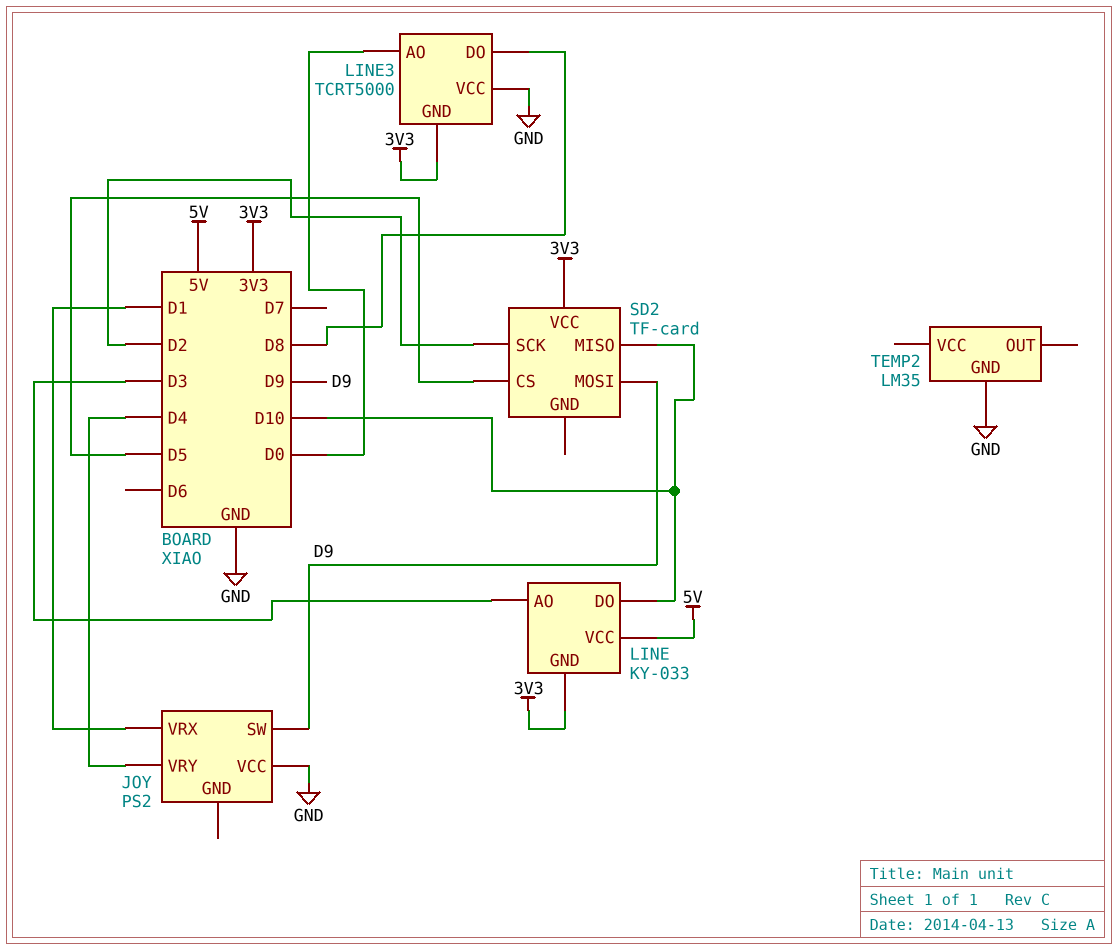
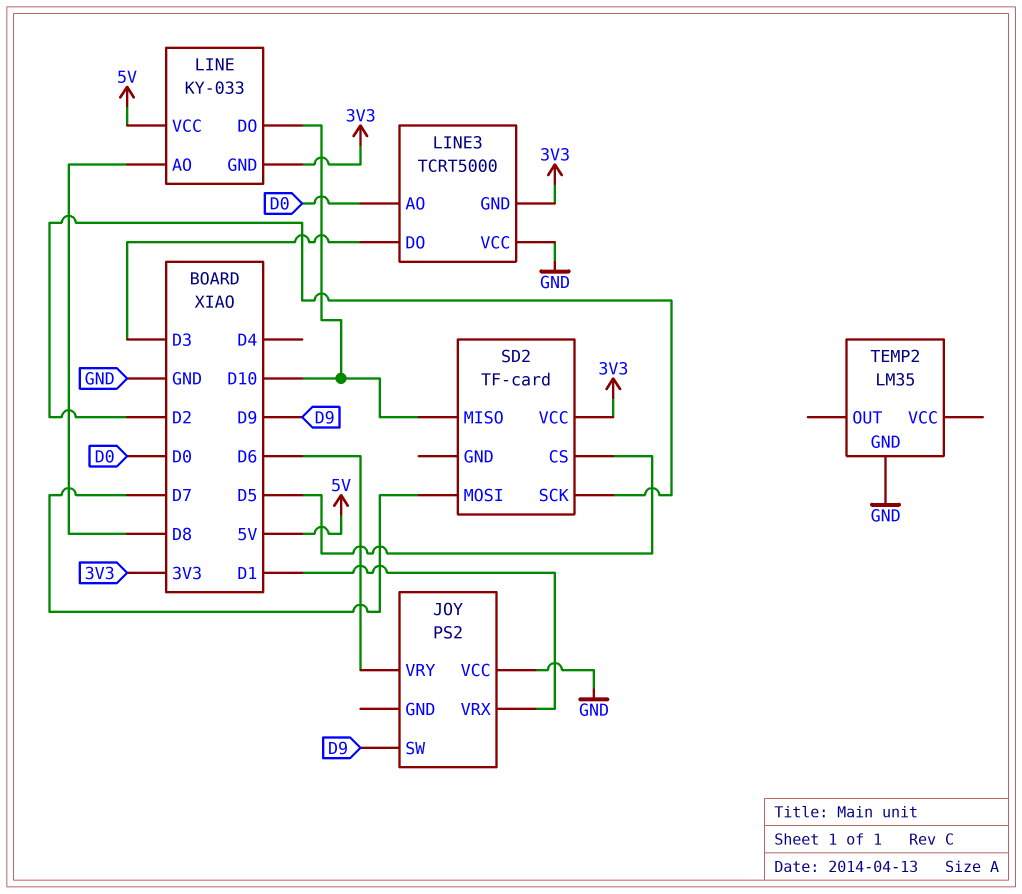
JOY pin VRY: D4 -> D6
LINE pin AO: D3 -> D8
LINE3 pin DO: D8 -> D3
SD2 pin MOSI: D9 -> D7

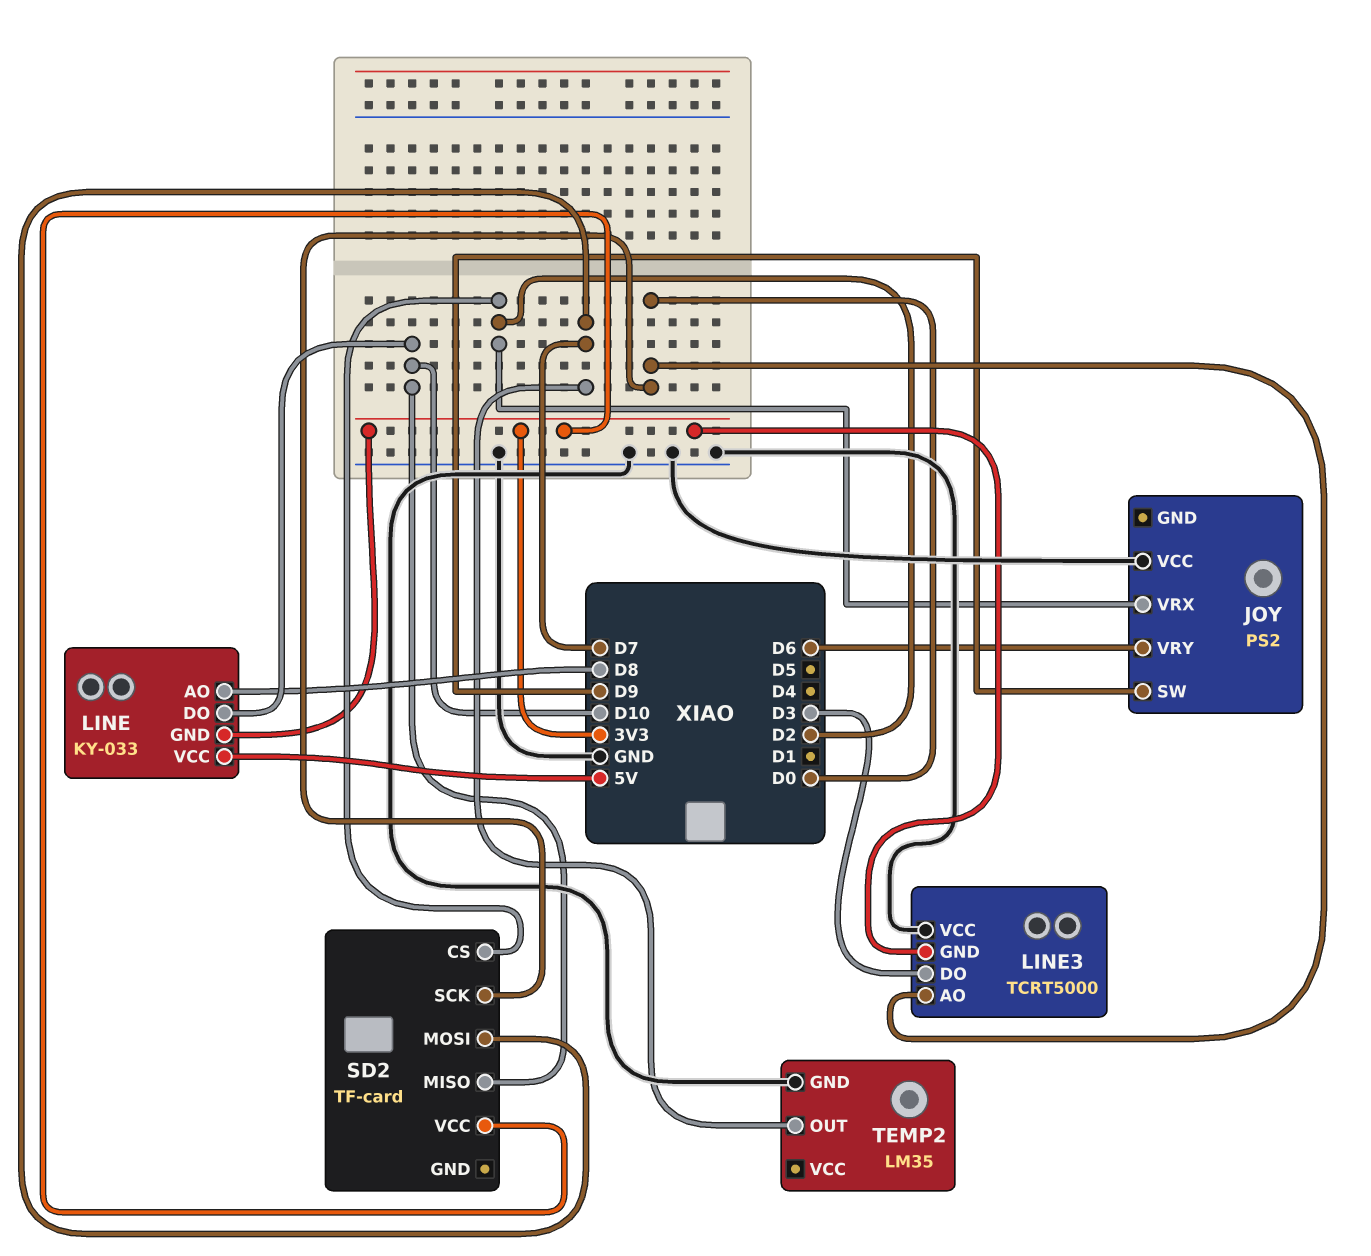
JOY pin VRX: D1 -> D2
SD2 pin CS: D5 -> D2
SD2 pin SCK: D2 -> D0
TEMP2 pin OUT: none -> D7

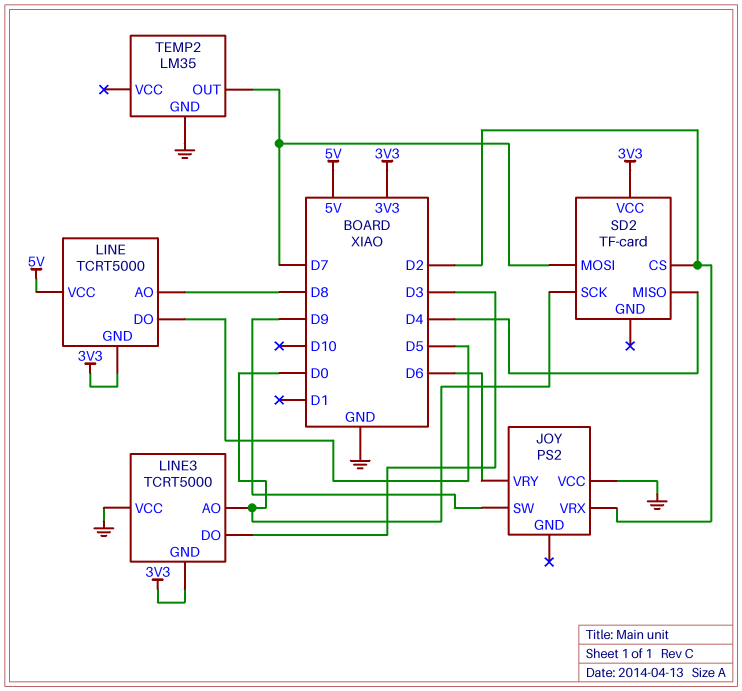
LINE: KY-033 -> TCRT5000
LINE pin DO: D10 -> D5
SD2 pin MISO: D10 -> D4

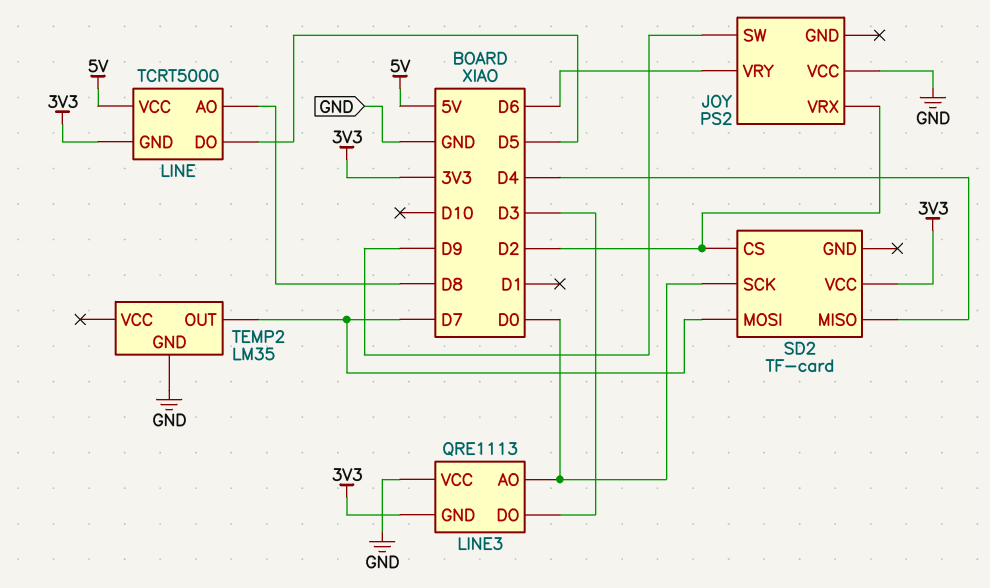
LINE3: TCRT5000 -> QRE1113

